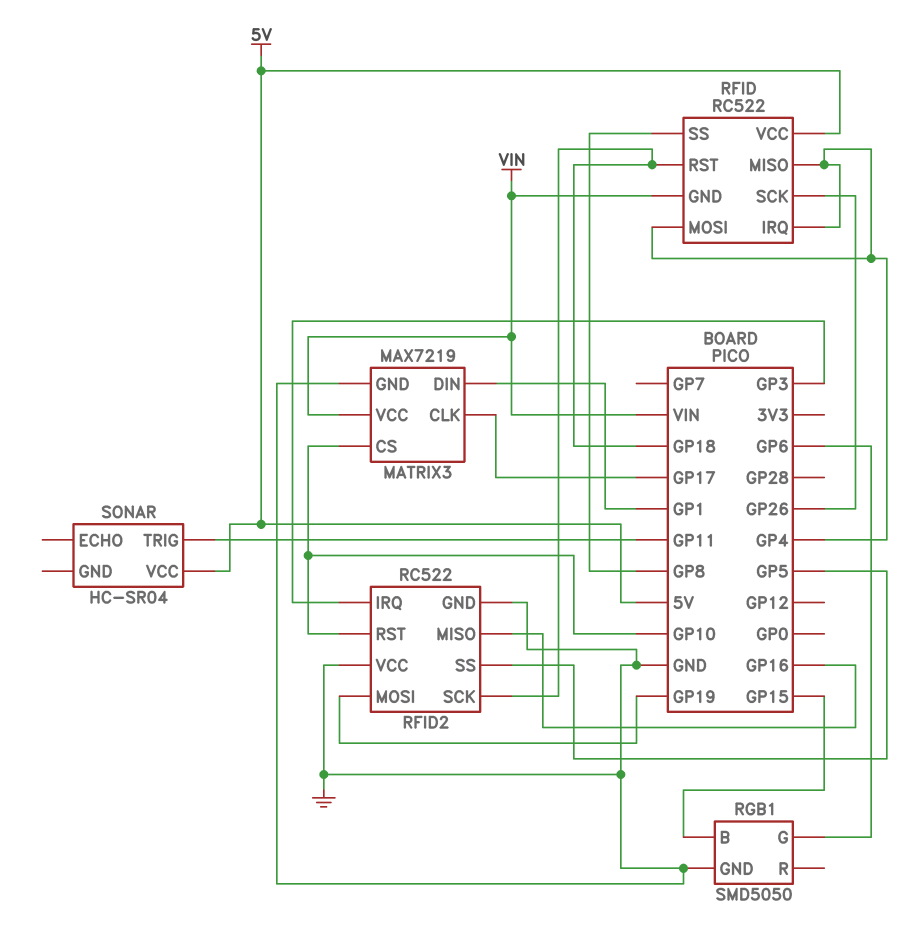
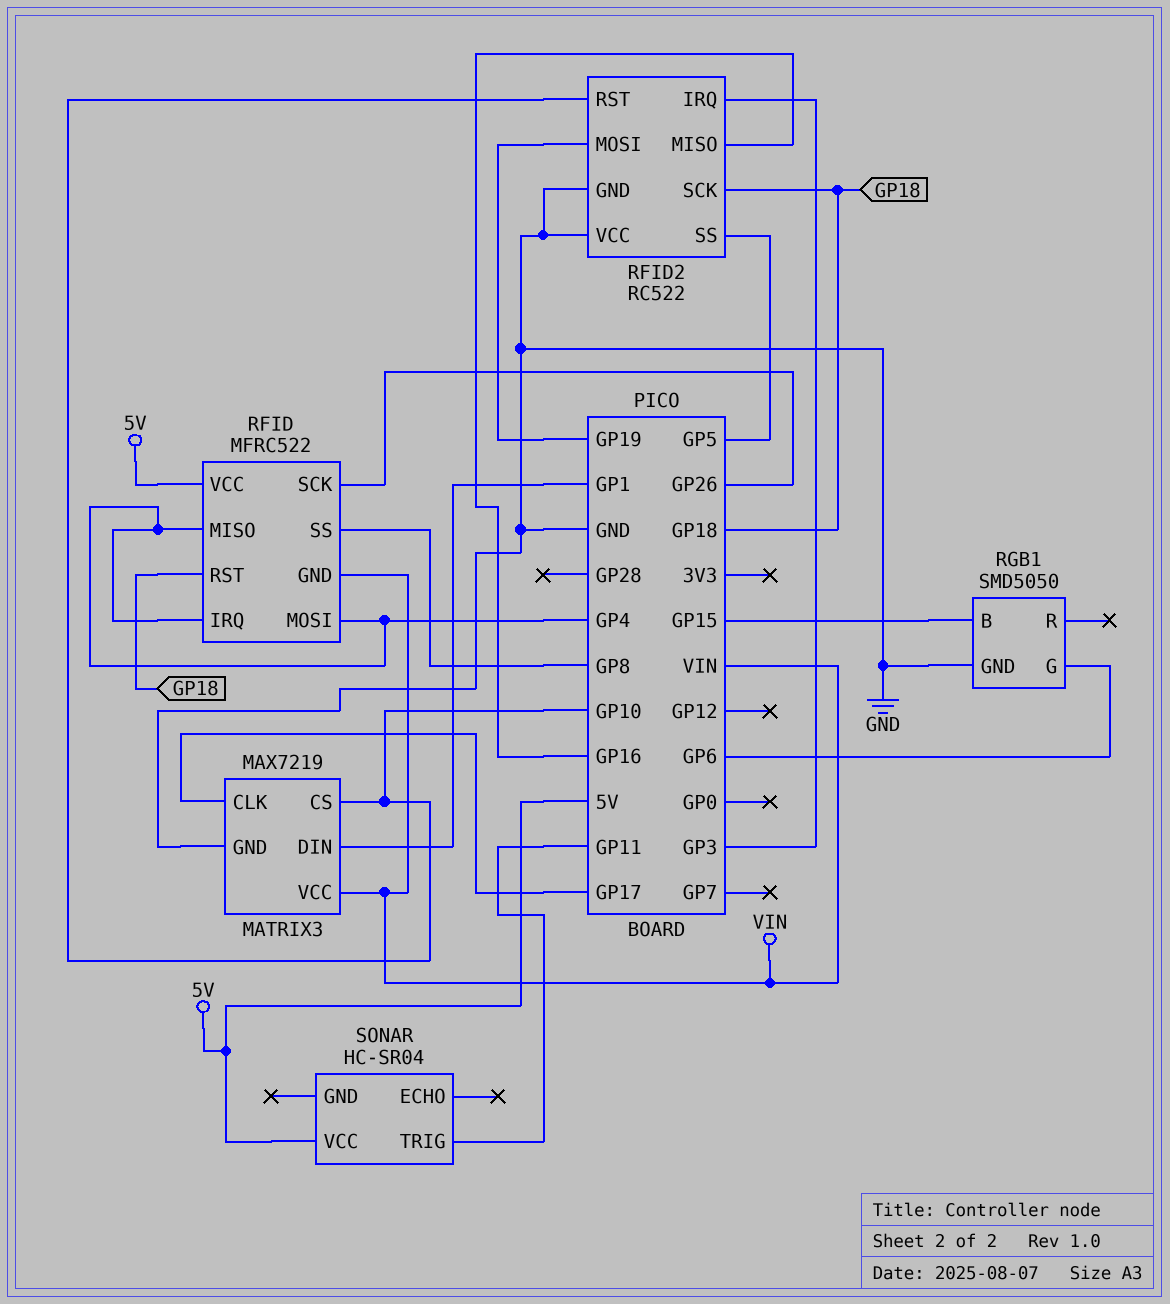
RFID: RC522 -> MFRC522

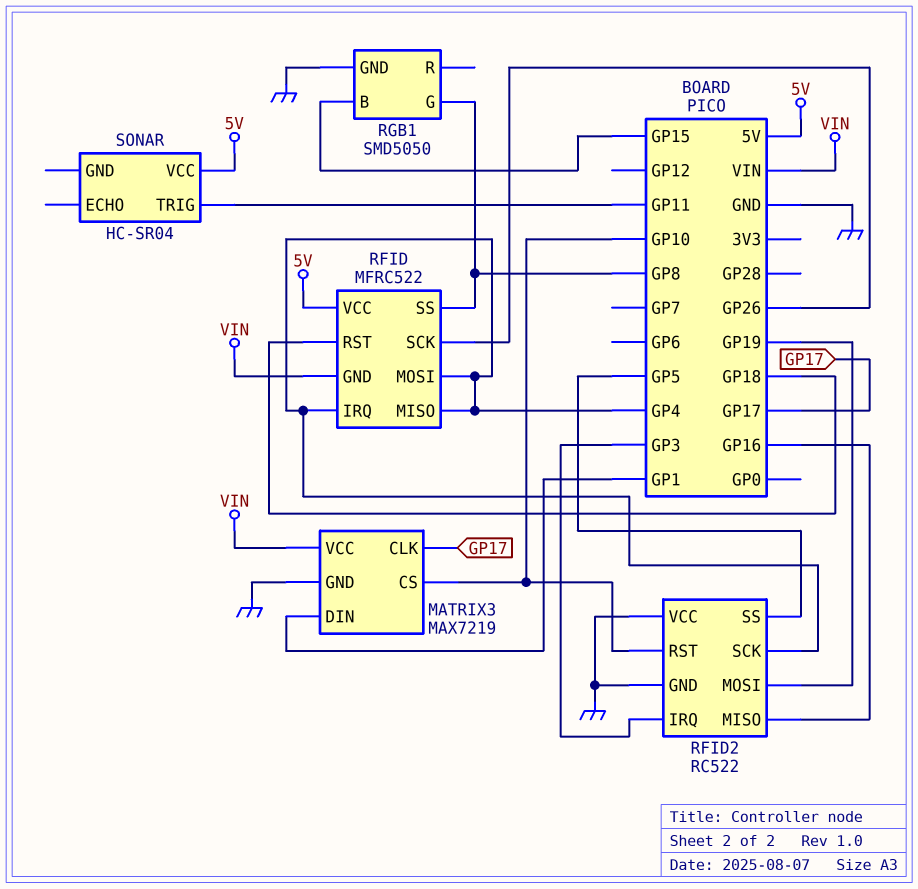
RFID2 pin SCK: GP18 -> GP4
RGB1 pin G: GP6 -> GP8

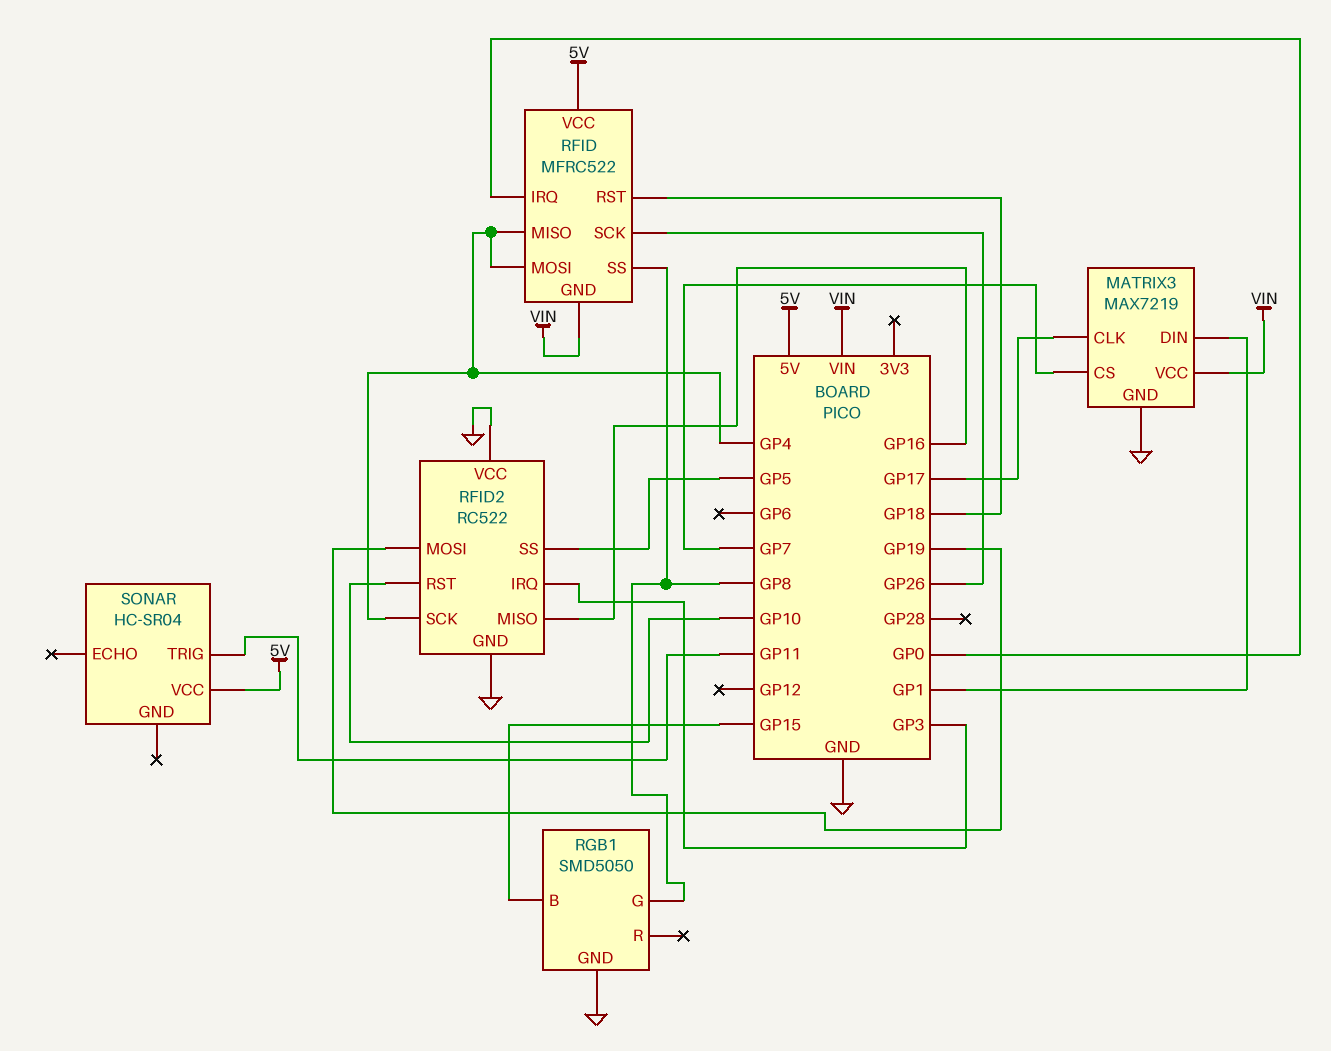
MATRIX3 pin CS: GP10 -> GP7
RFID pin IRQ: GP4 -> GP0

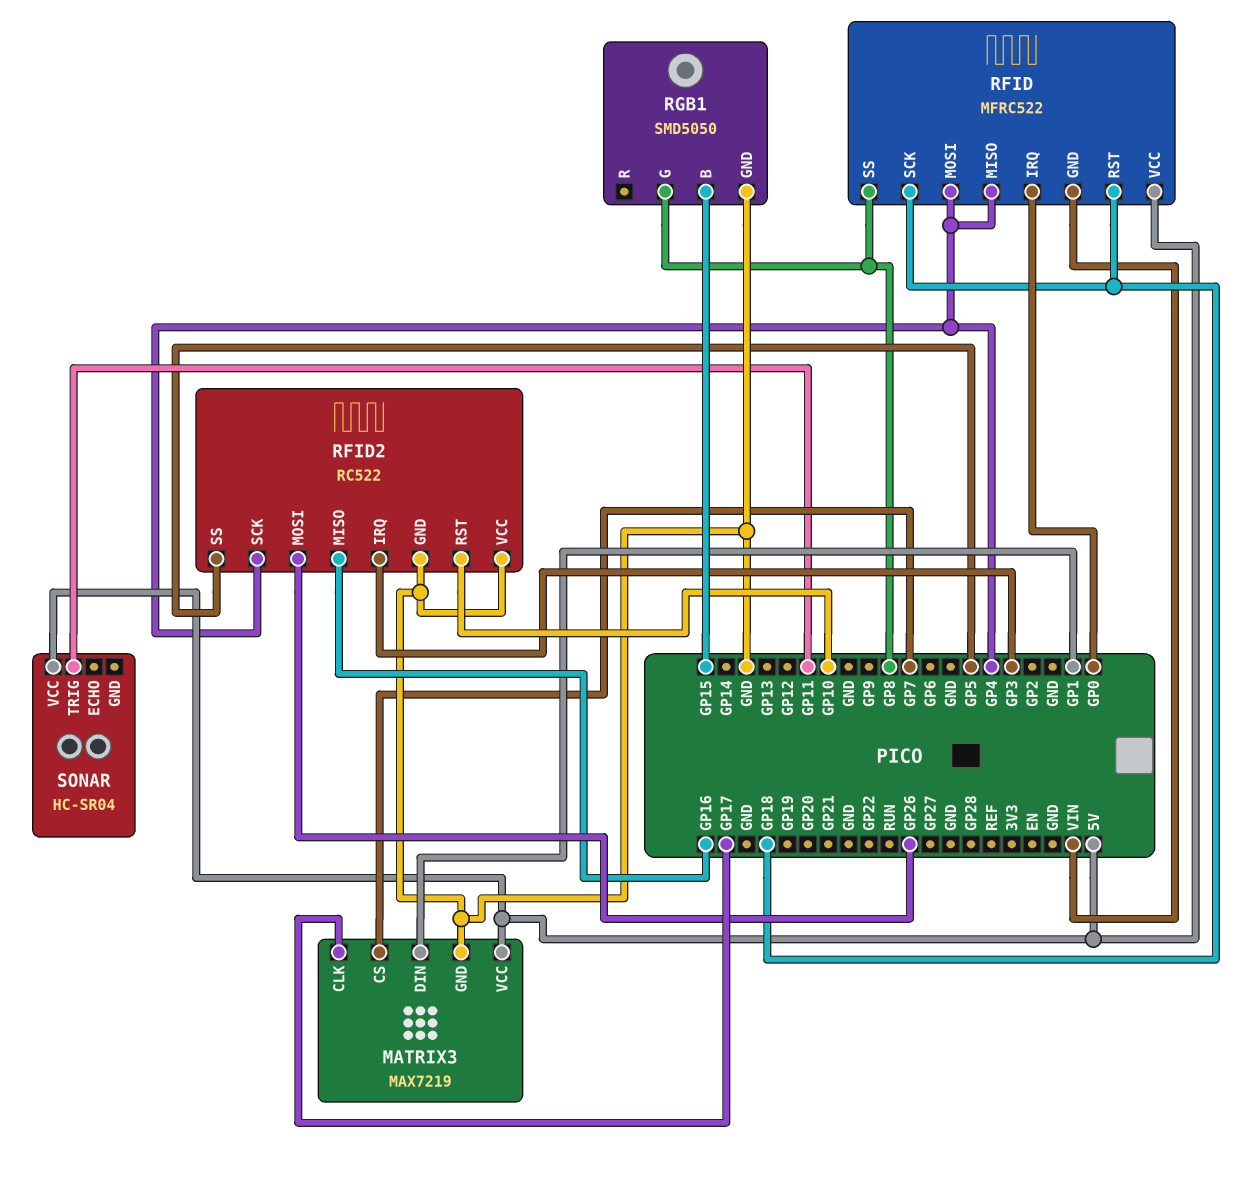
MATRIX3 pin VCC: VIN -> 5V
RFID pin SCK: GP26 -> GP18
RFID2 pin MOSI: GP19 -> GP26

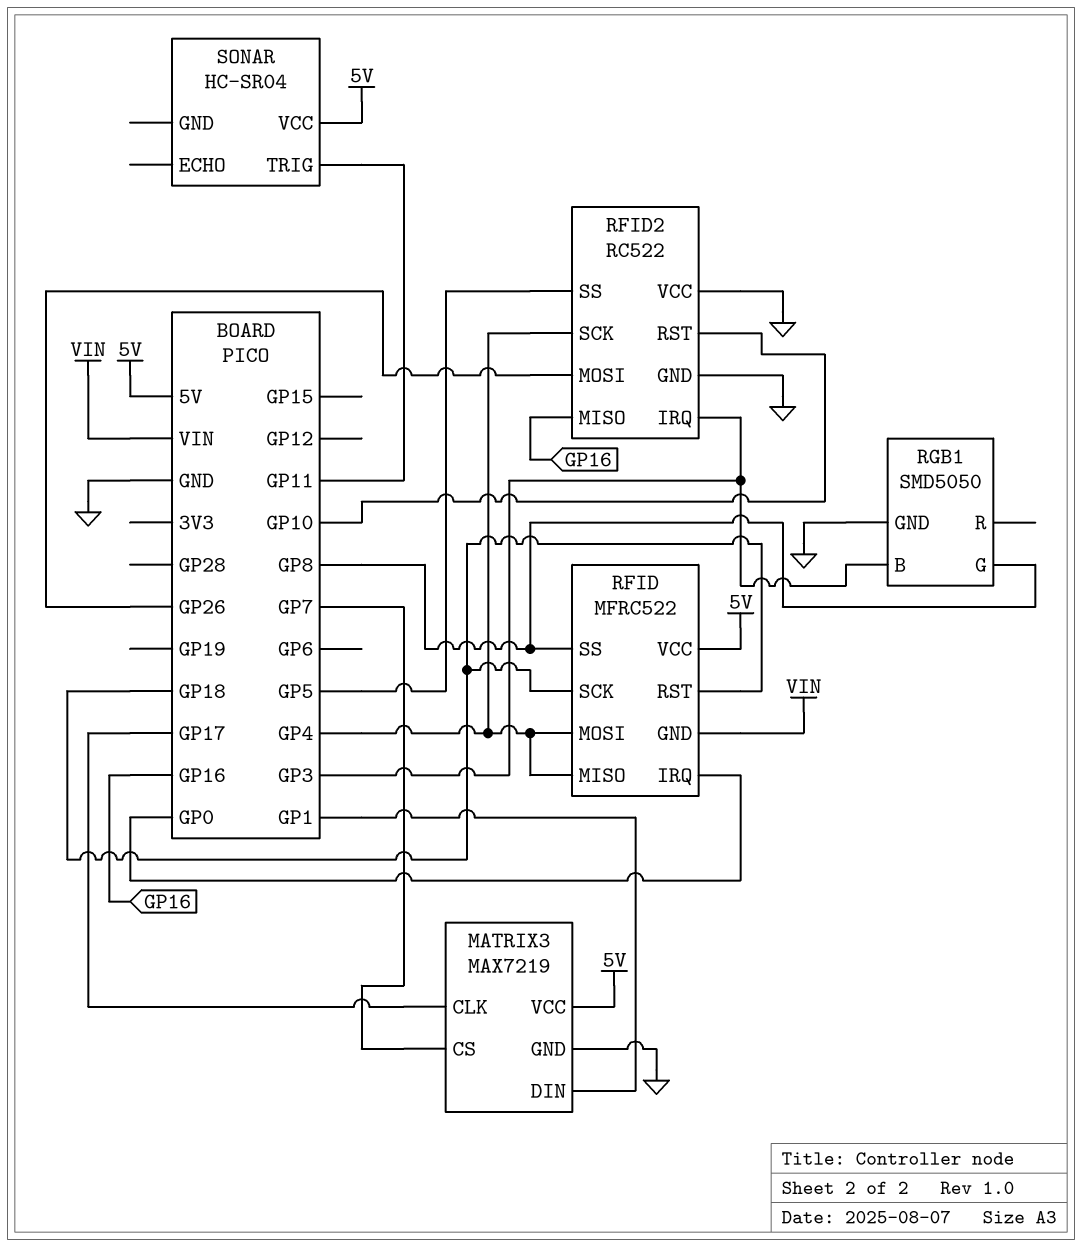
RGB1 pin B: GP15 -> GP3

